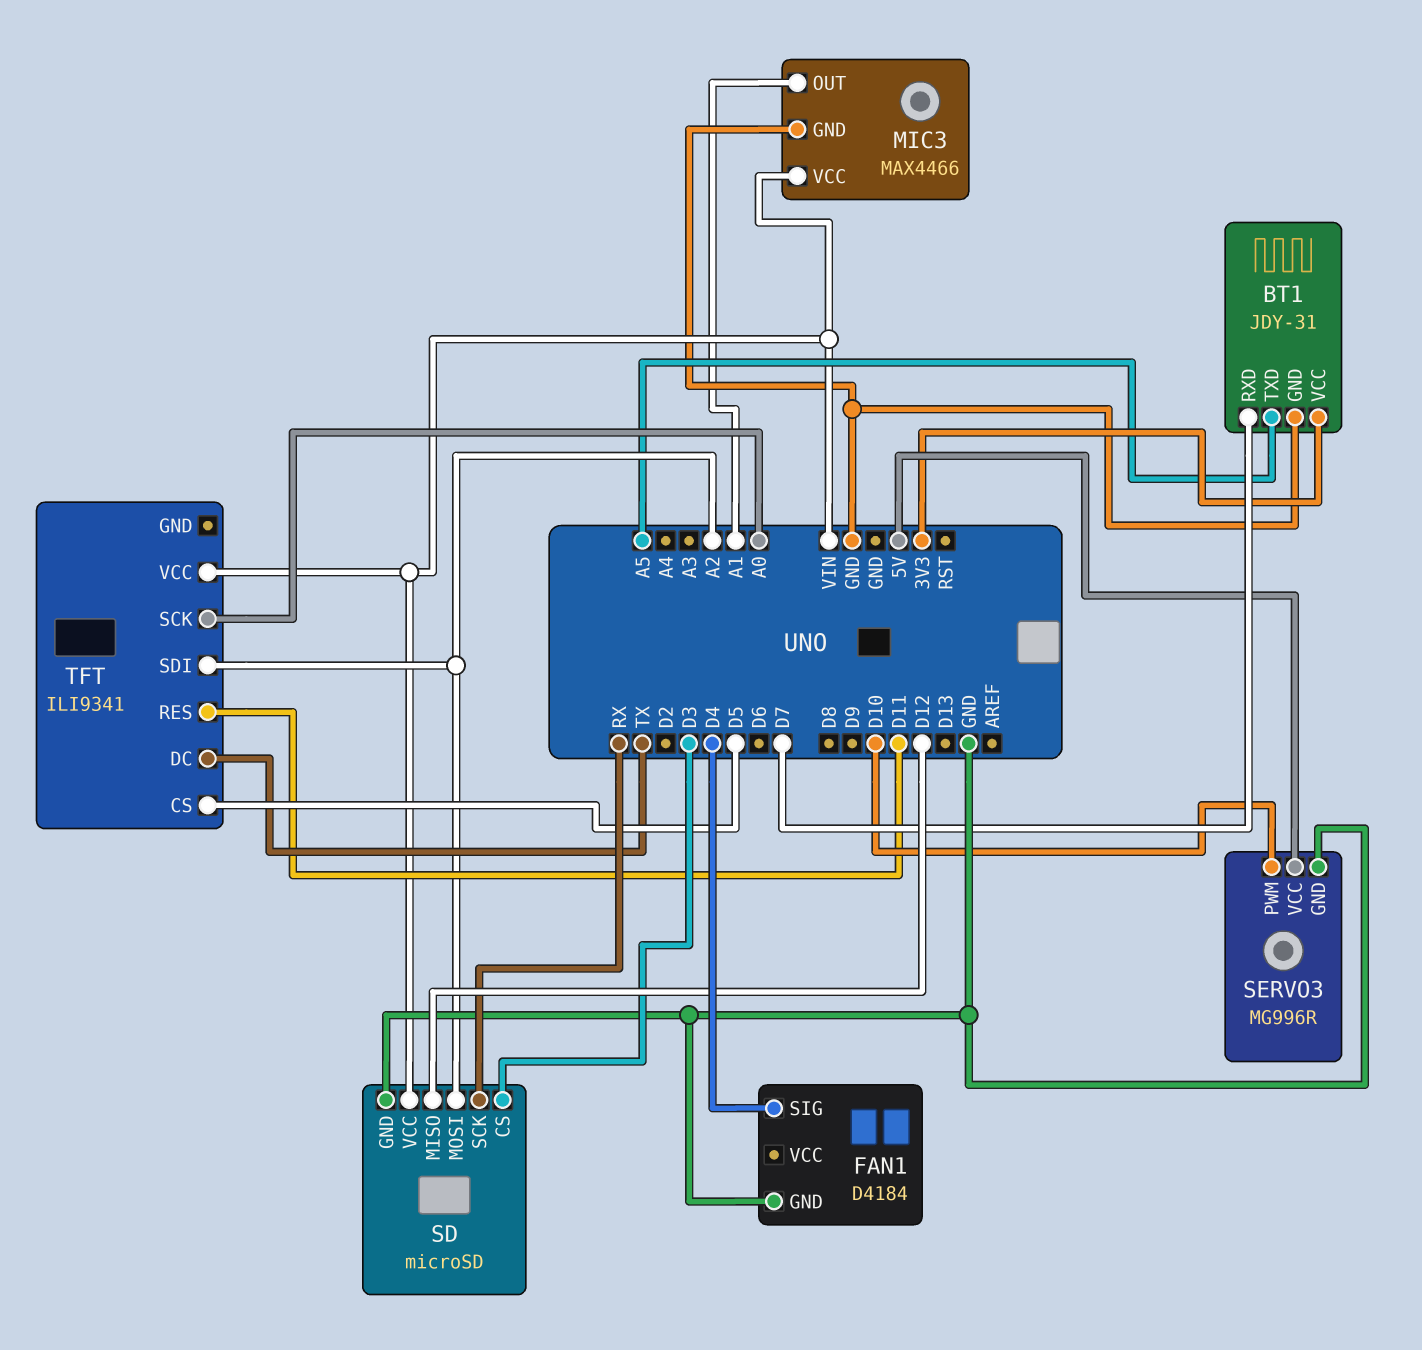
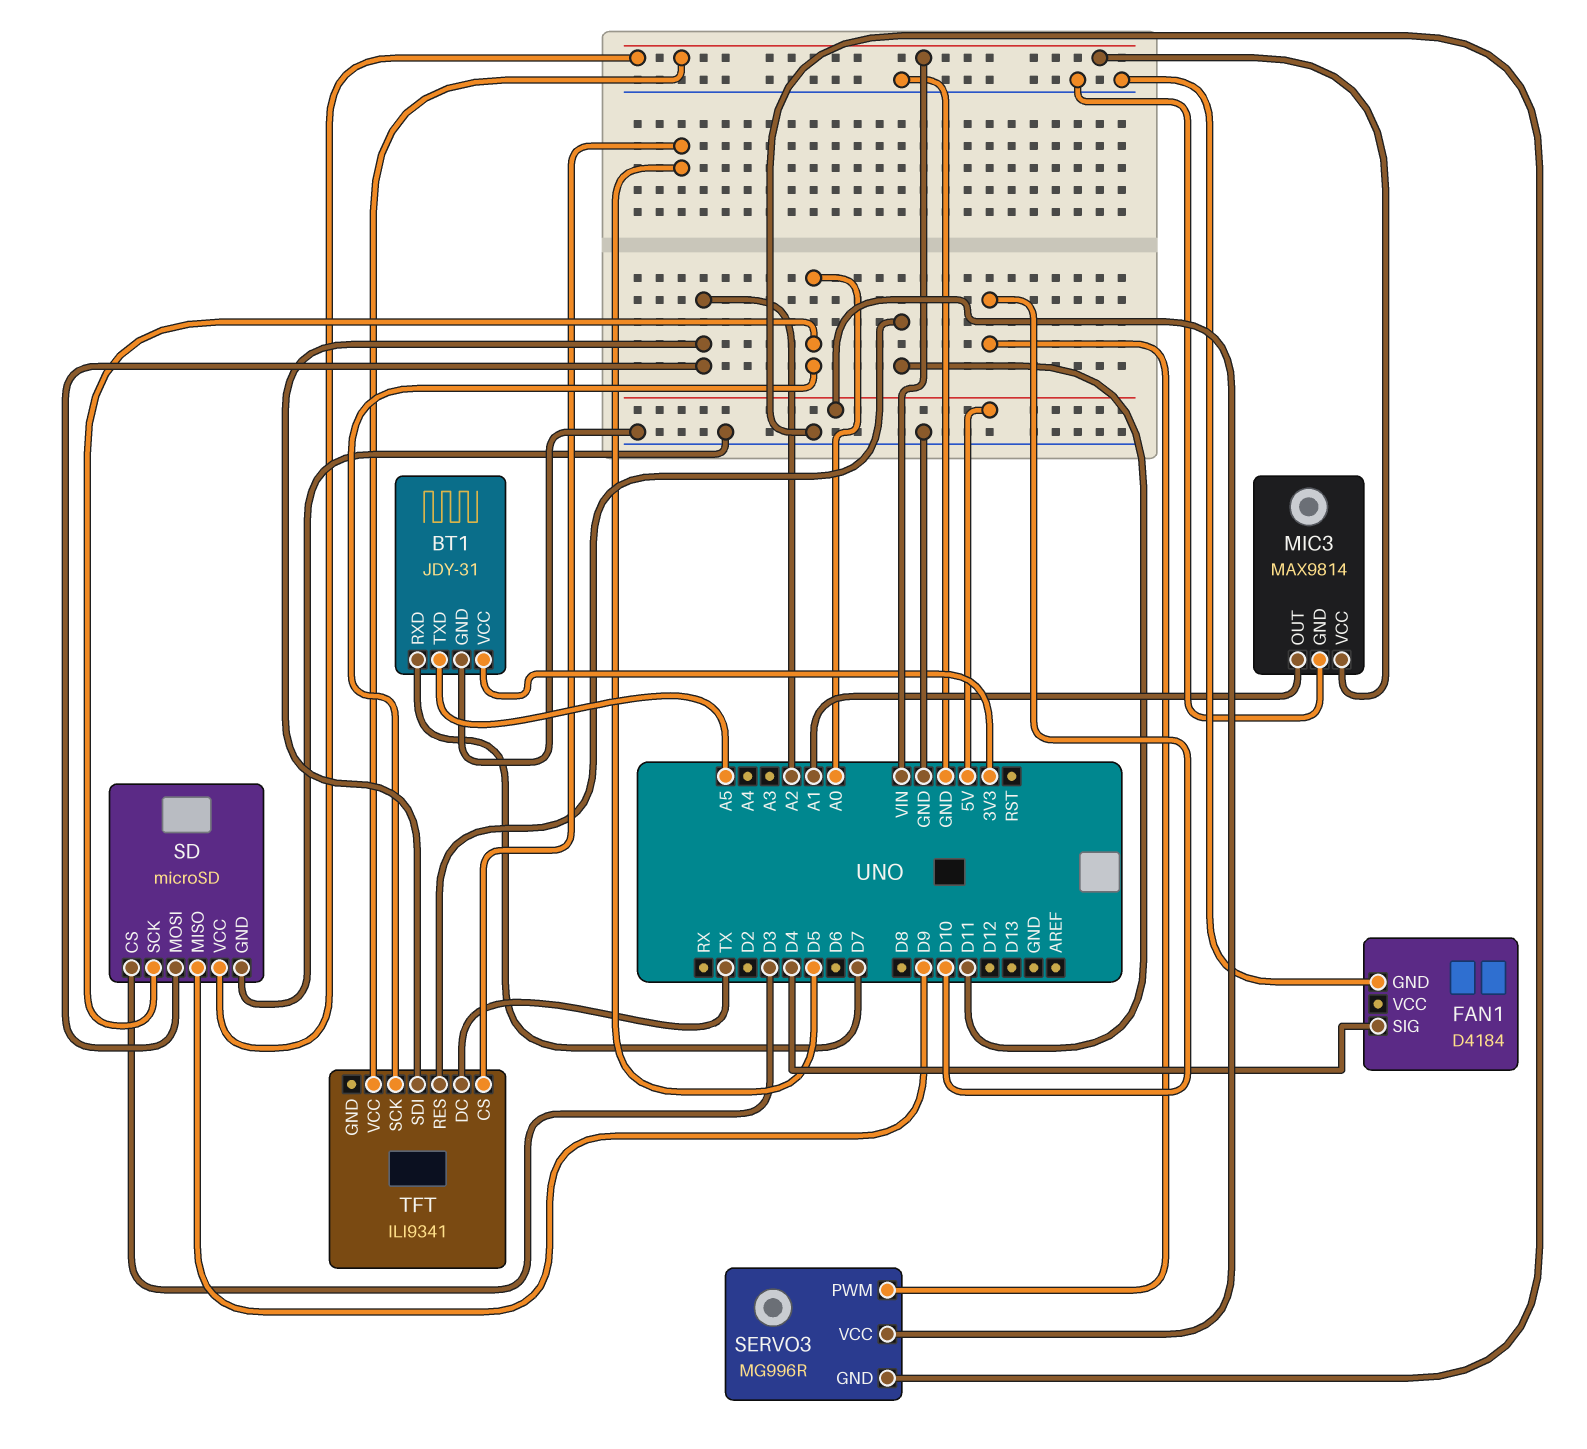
MIC3: MAX4466 -> MAX9814
SD pin MISO: D12 -> D9
SD pin SCK: RX -> A0

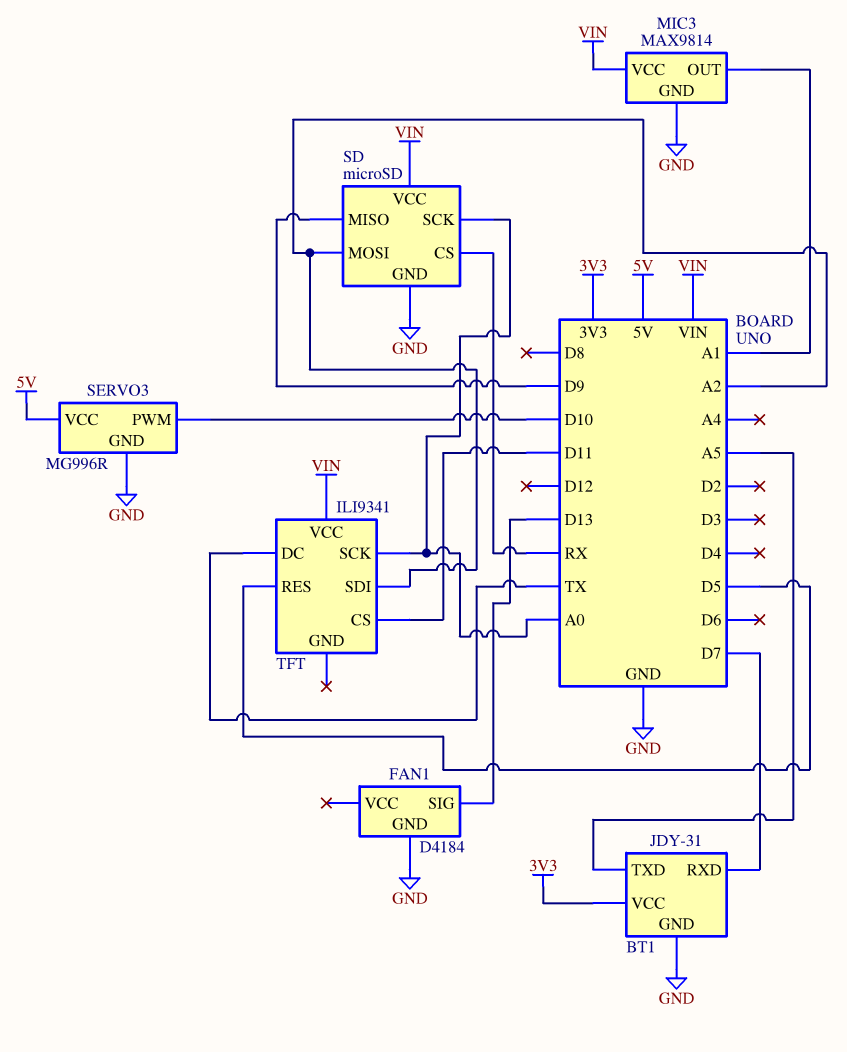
FAN1 pin SIG: D4 -> D13
SD pin CS: D3 -> RX
TFT pin CS: D5 -> D11
TFT pin RES: D11 -> D5

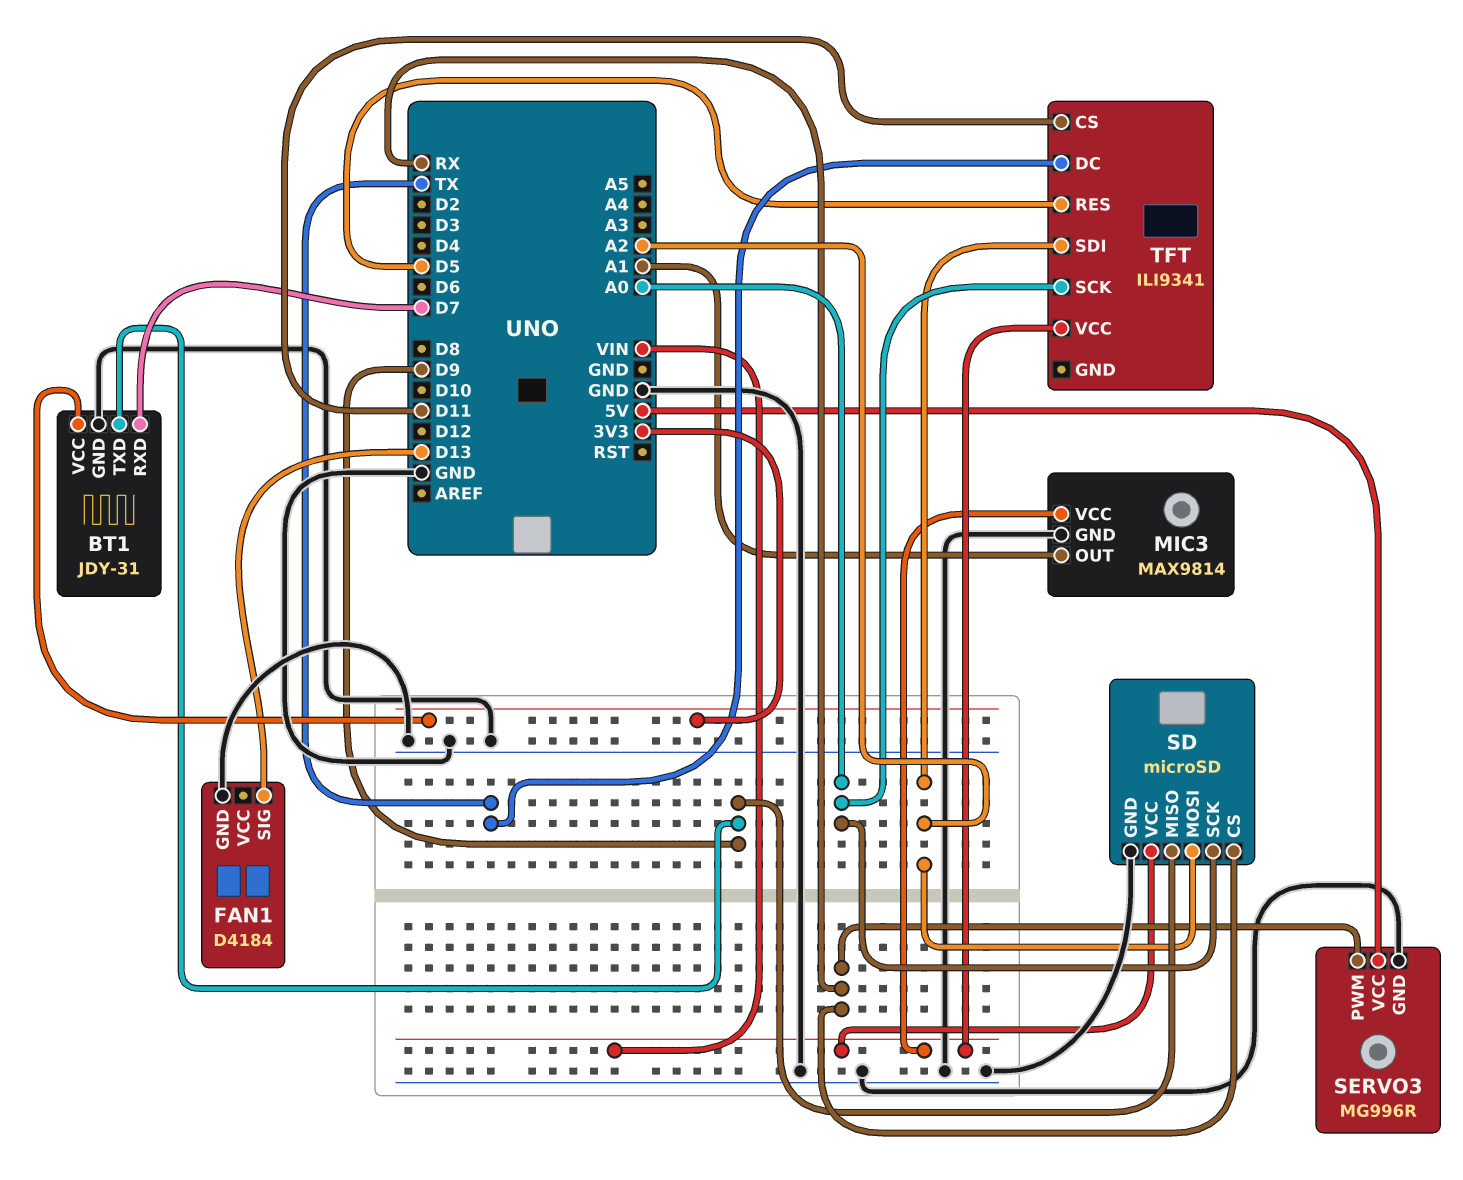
BT1 pin TXD: A5 -> D9
SERVO3 pin PWM: D10 -> RX

